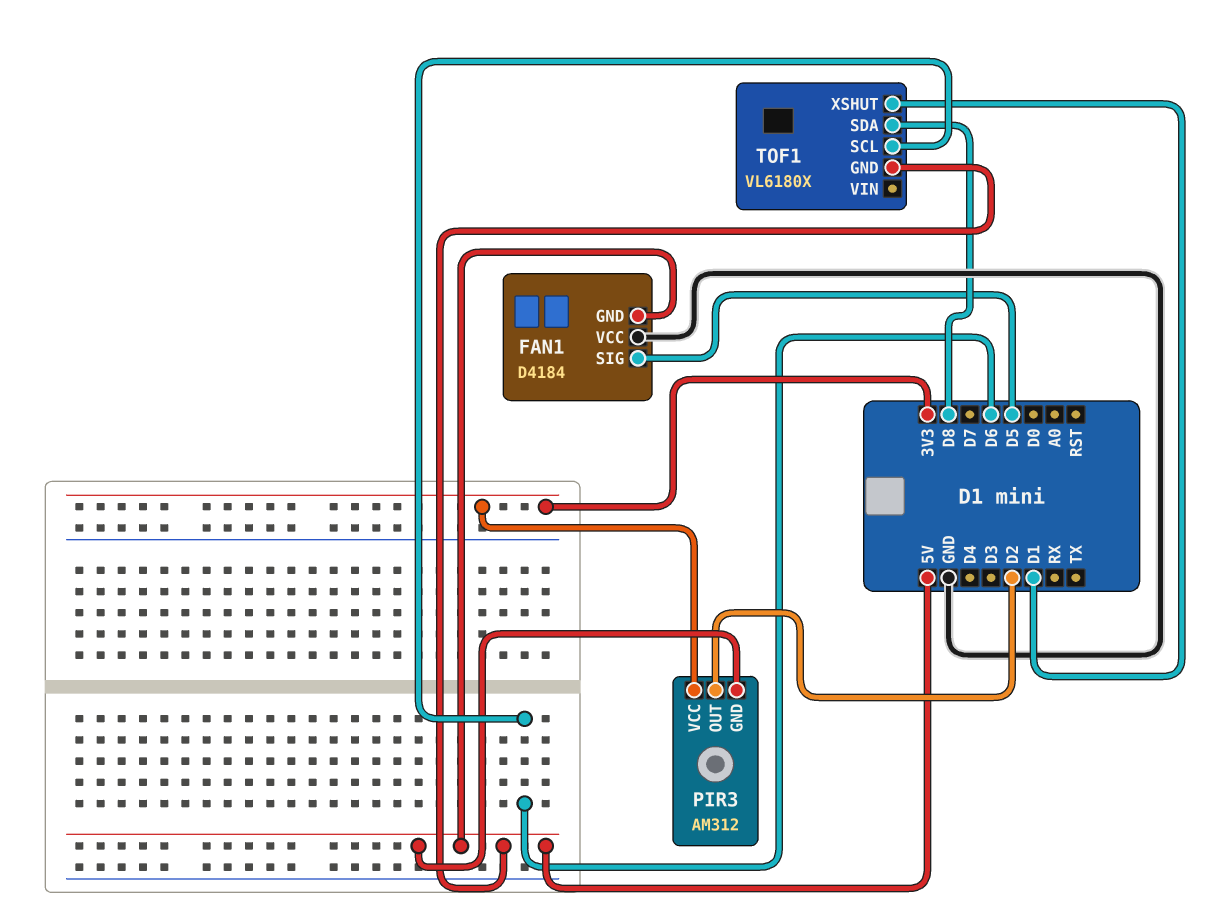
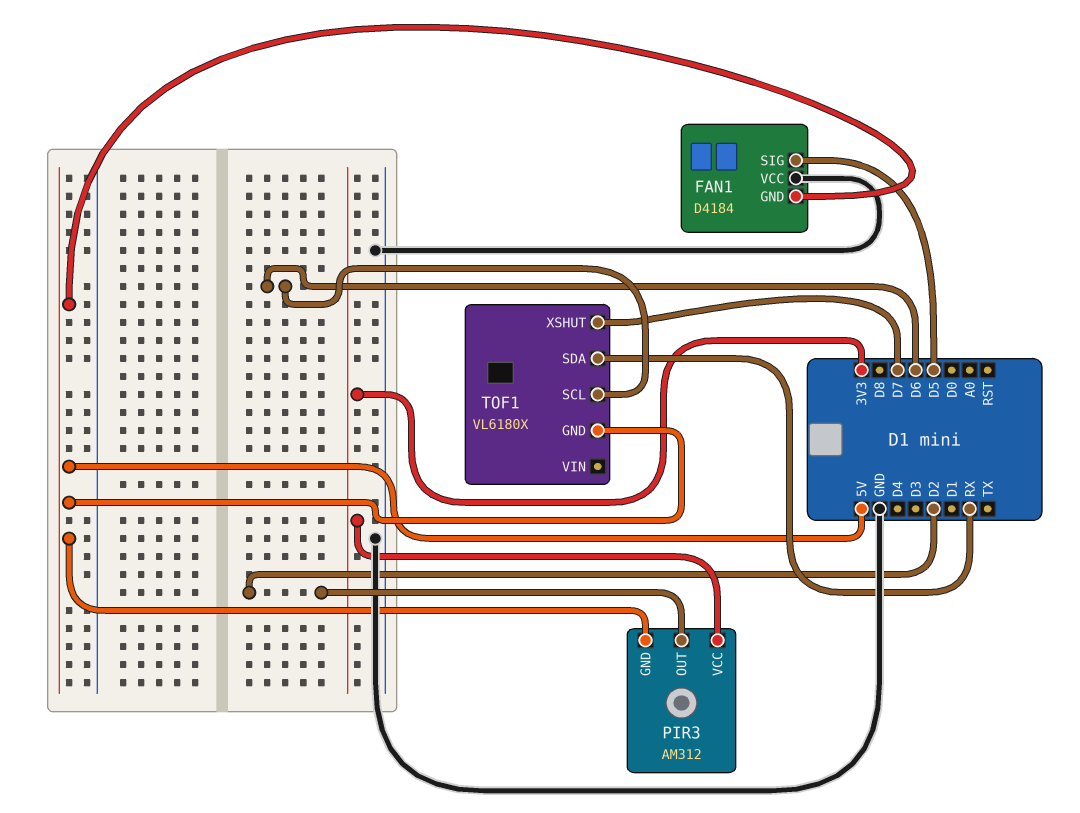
TOF1 pin SDA: D8 -> RX
TOF1 pin XSHUT: D1 -> D7

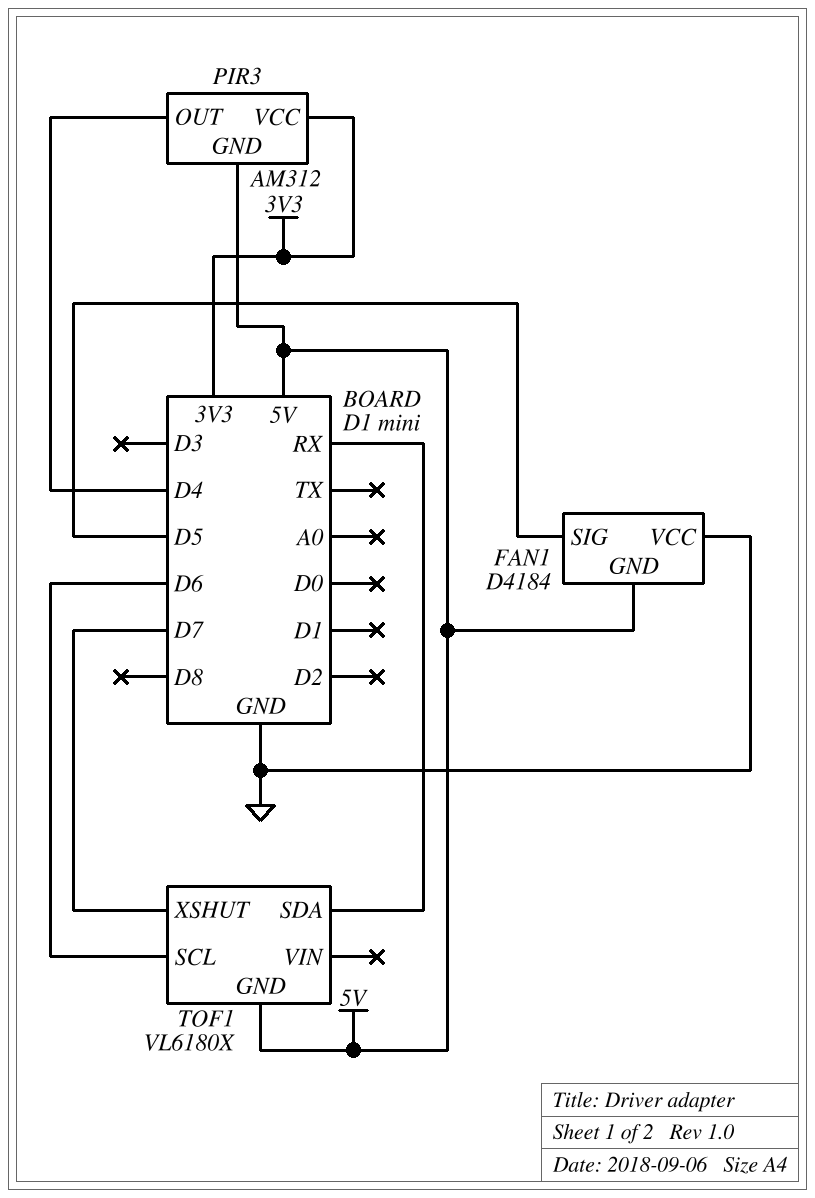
PIR3 pin OUT: D2 -> D4

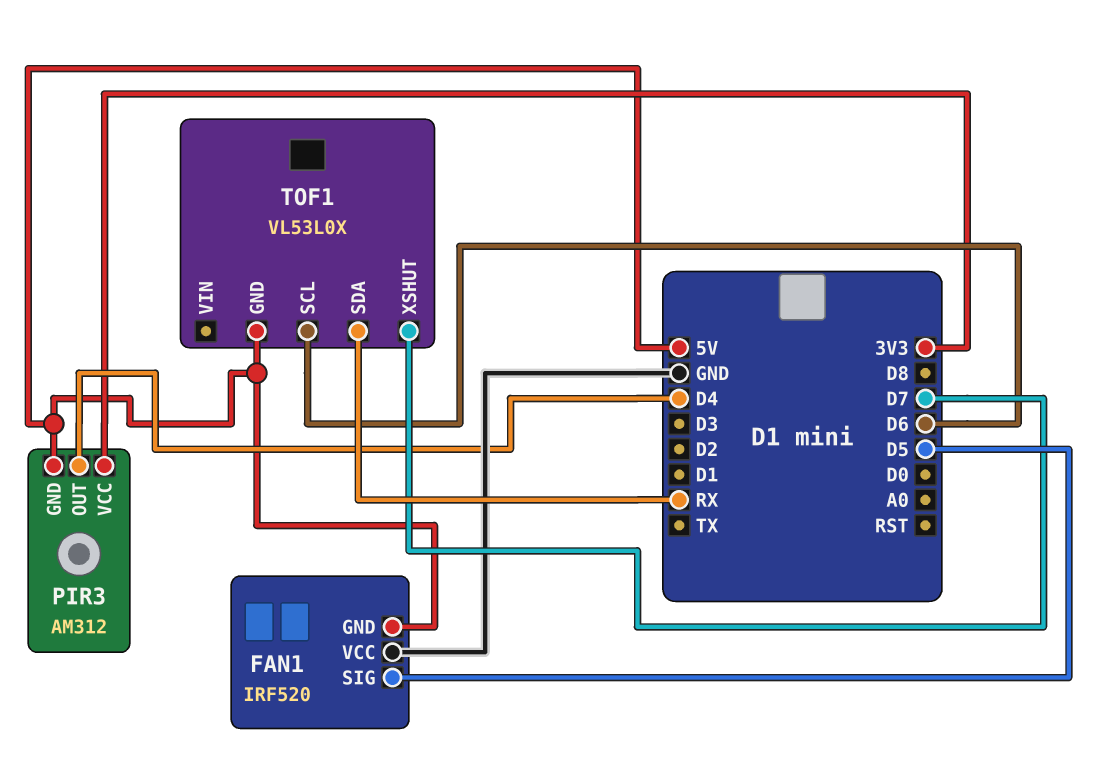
FAN1: D4184 -> IRF520
TOF1: VL6180X -> VL53L0X

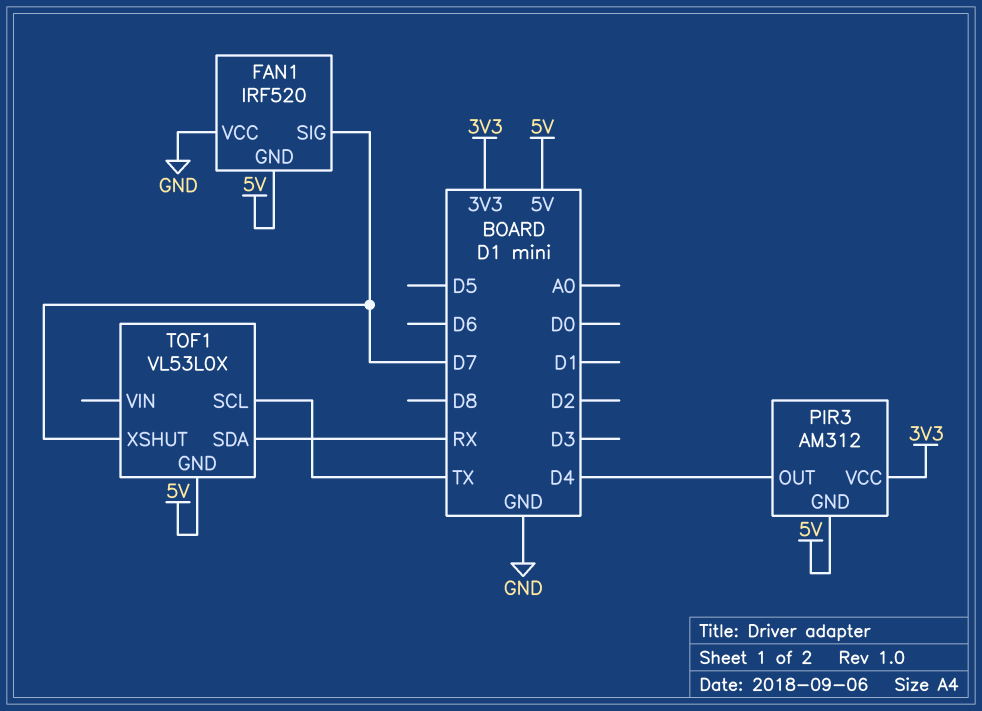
FAN1 pin SIG: D5 -> D7
TOF1 pin SCL: D6 -> TX

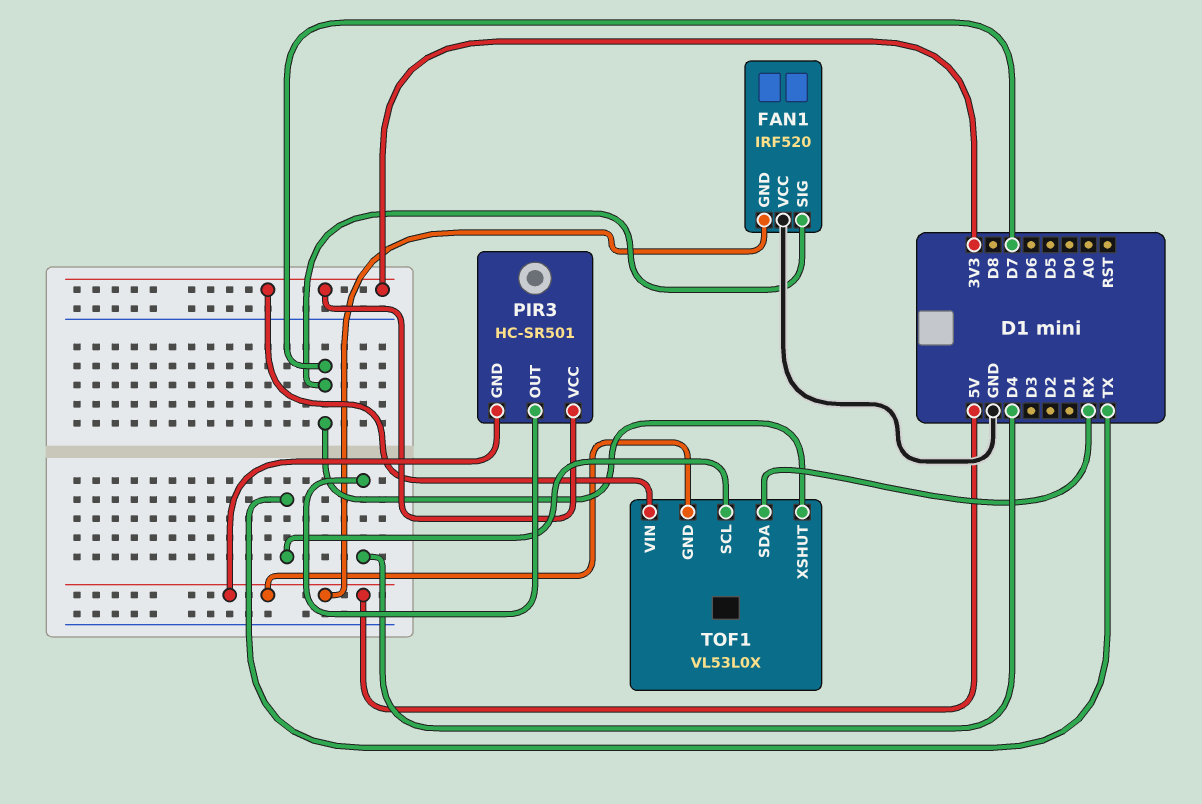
PIR3: AM312 -> HC-SR501
TOF1 pin VIN: none -> 3V3

